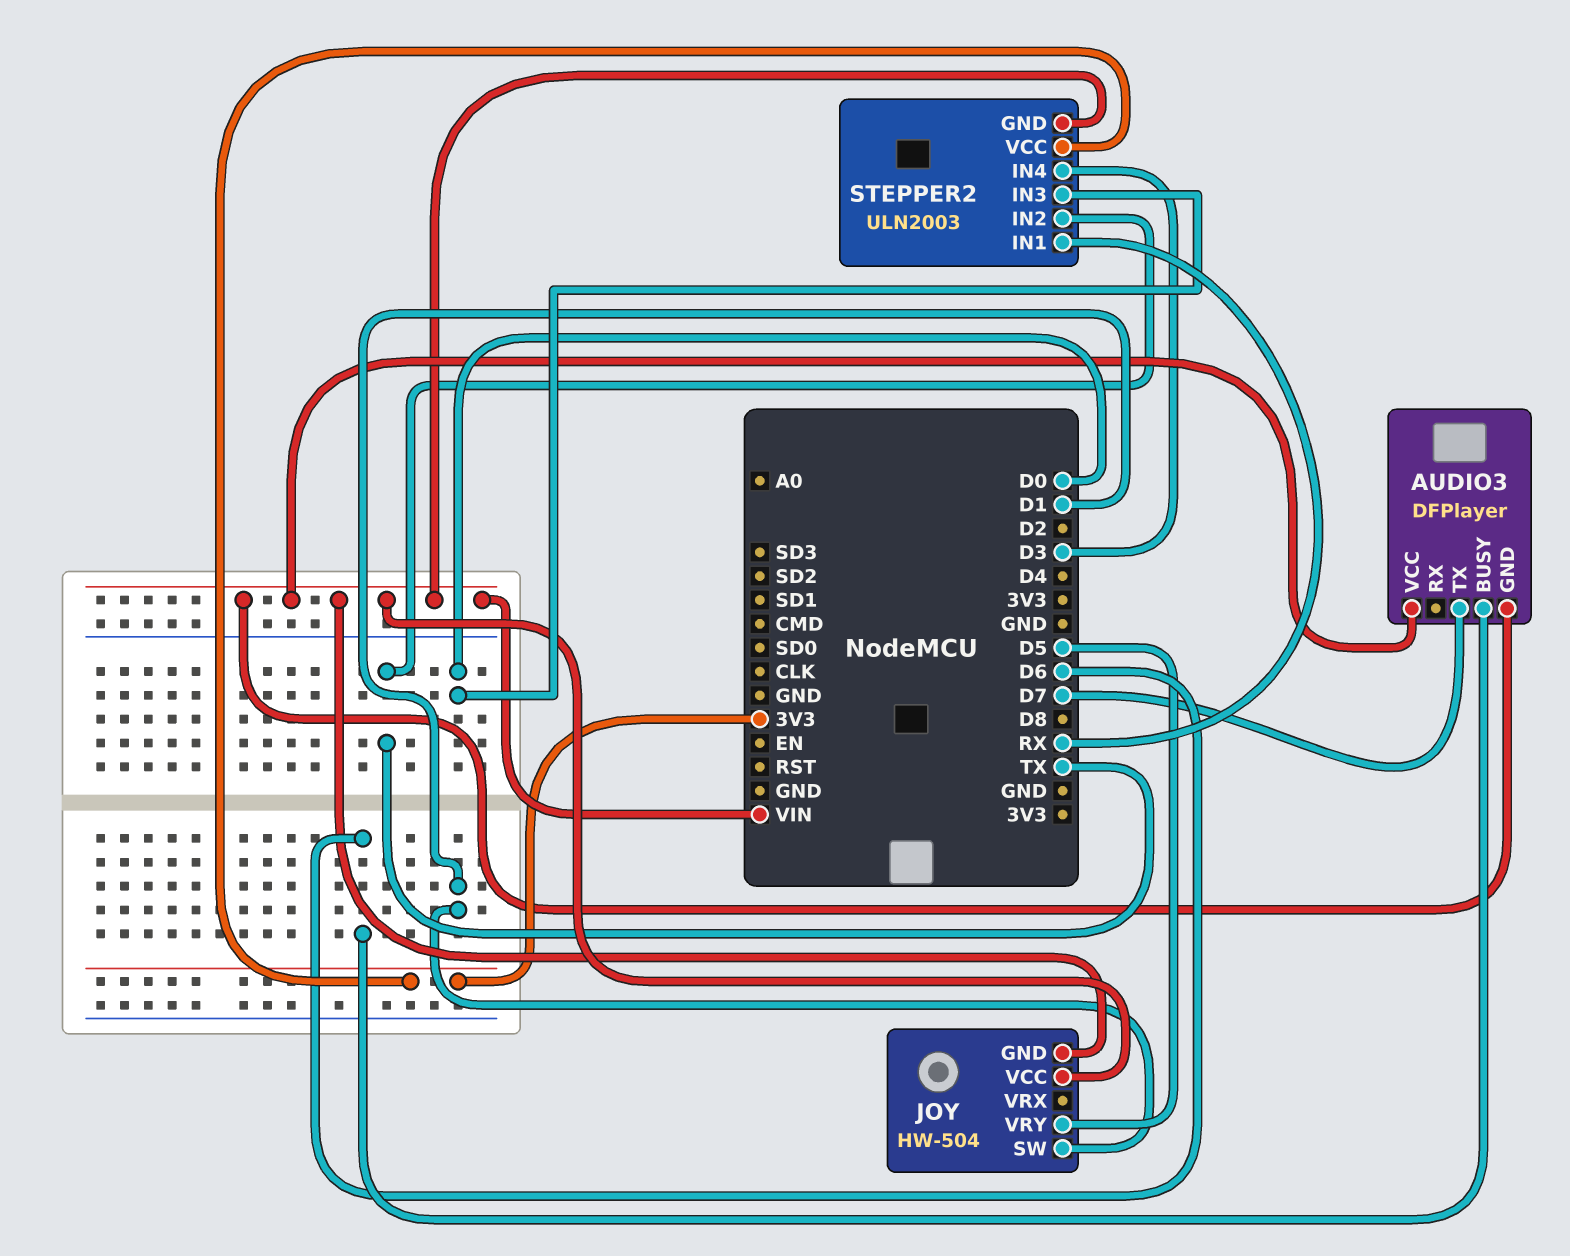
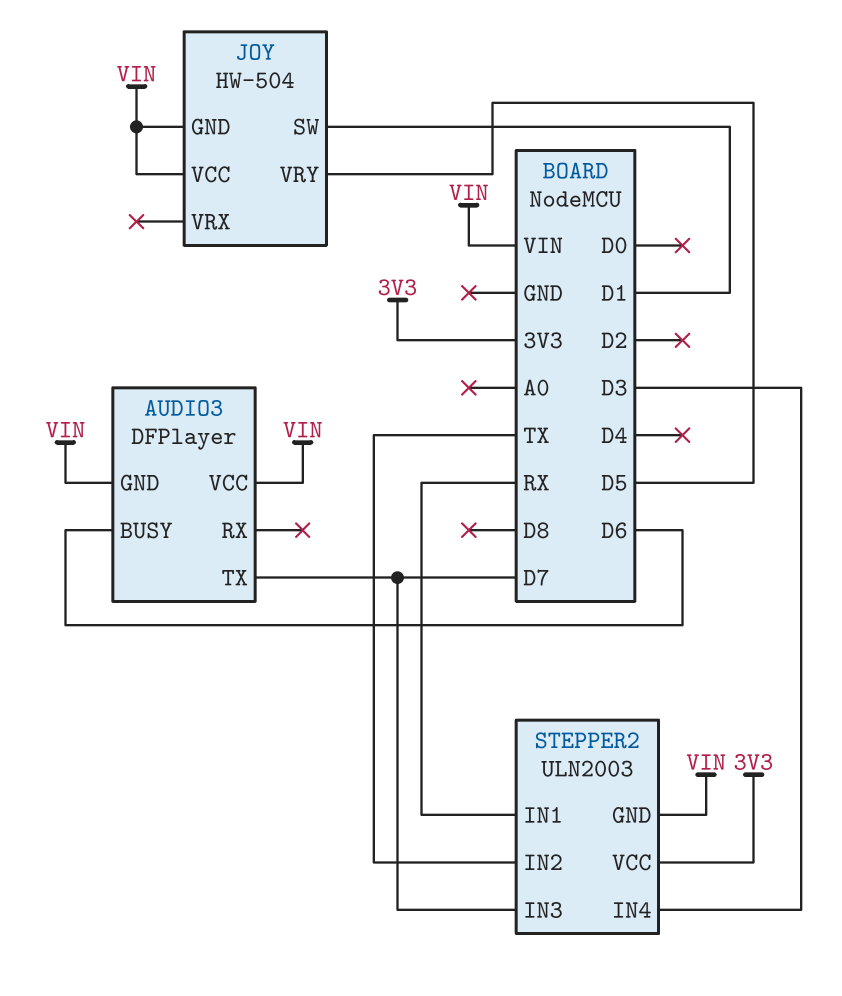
STEPPER2 pin IN3: D0 -> D7

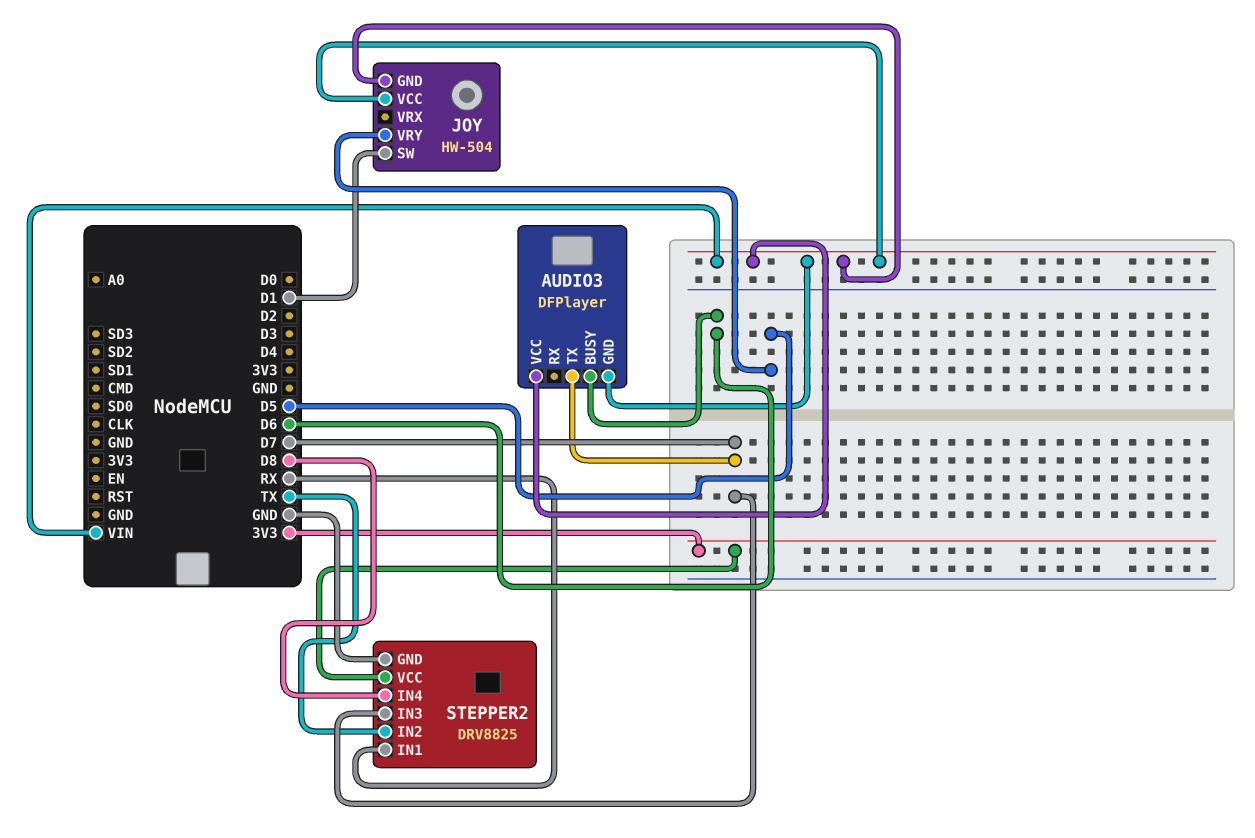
STEPPER2: ULN2003 -> DRV8825
STEPPER2 pin GND: VIN -> GND
STEPPER2 pin IN4: D3 -> D8

